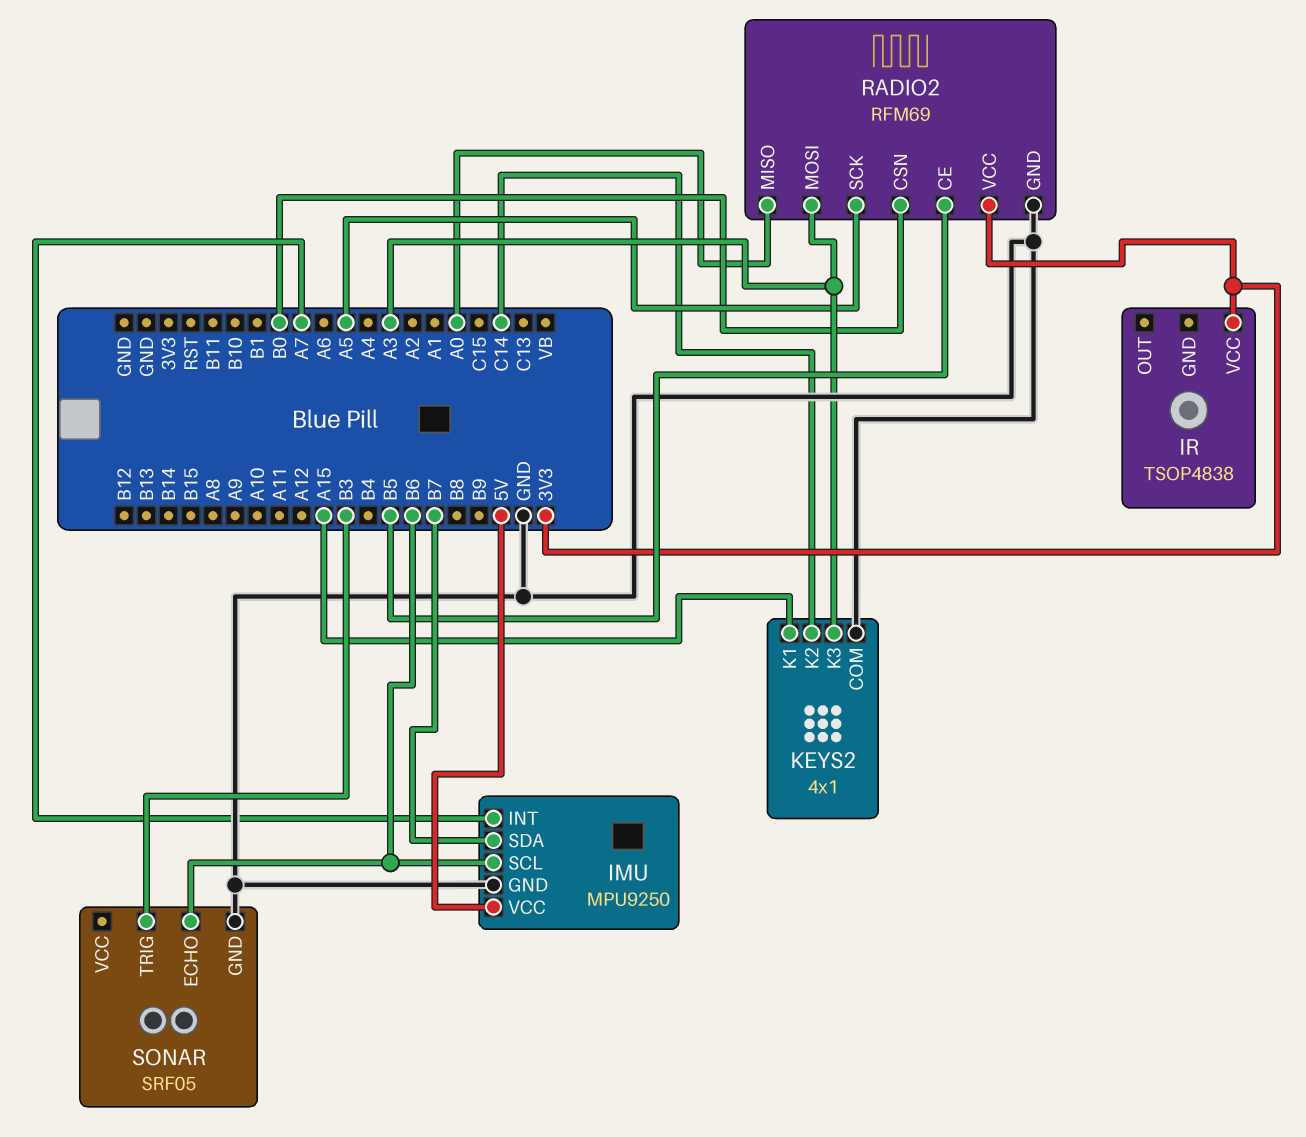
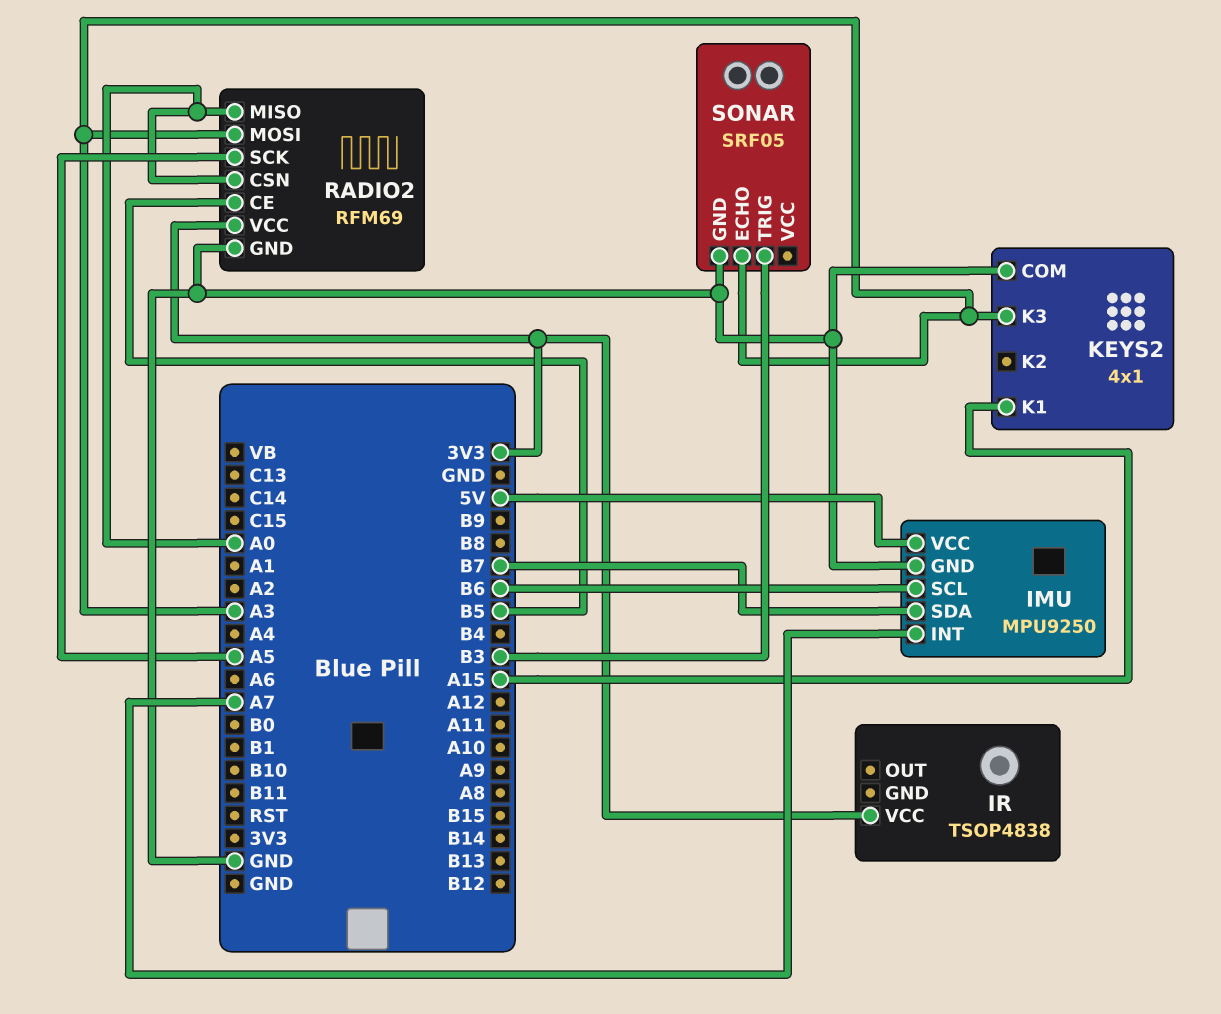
KEYS2 pin K2: C14 -> none
RADIO2 pin CSN: B0 -> A0
SONAR pin ECHO: B6 -> A3

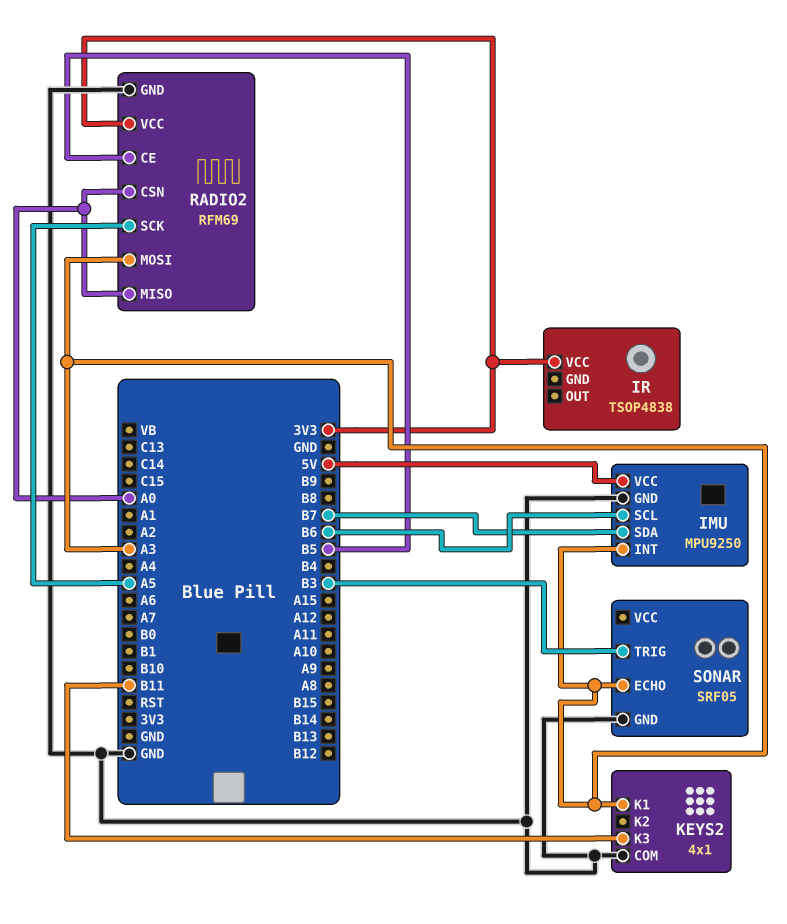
IMU pin INT: A7 -> A3
KEYS2 pin K1: A15 -> A3
KEYS2 pin K3: A3 -> B11

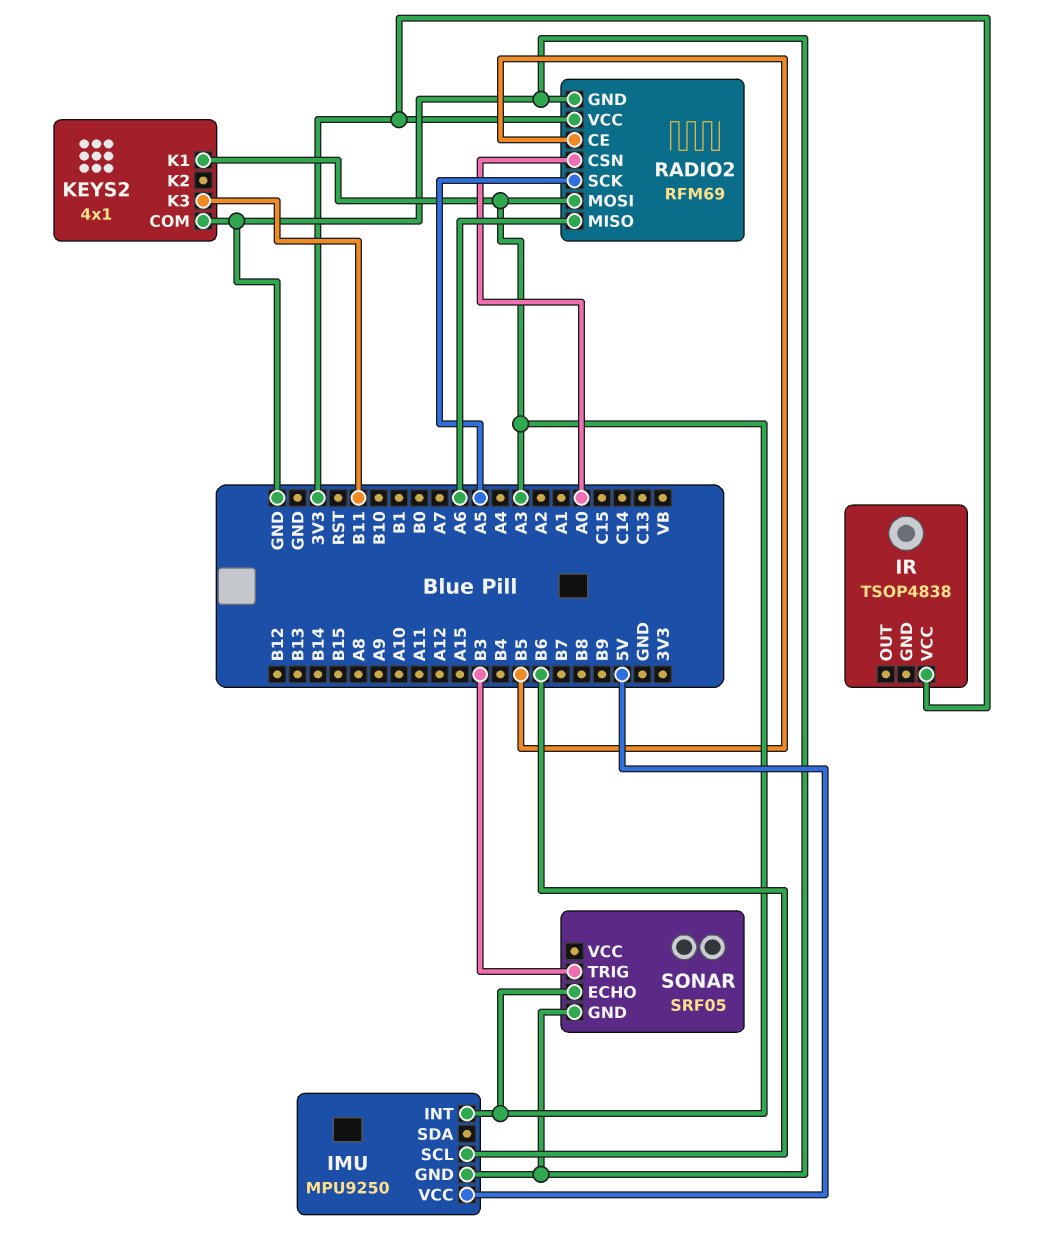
IMU pin SDA: B7 -> none
RADIO2 pin MISO: A0 -> A6

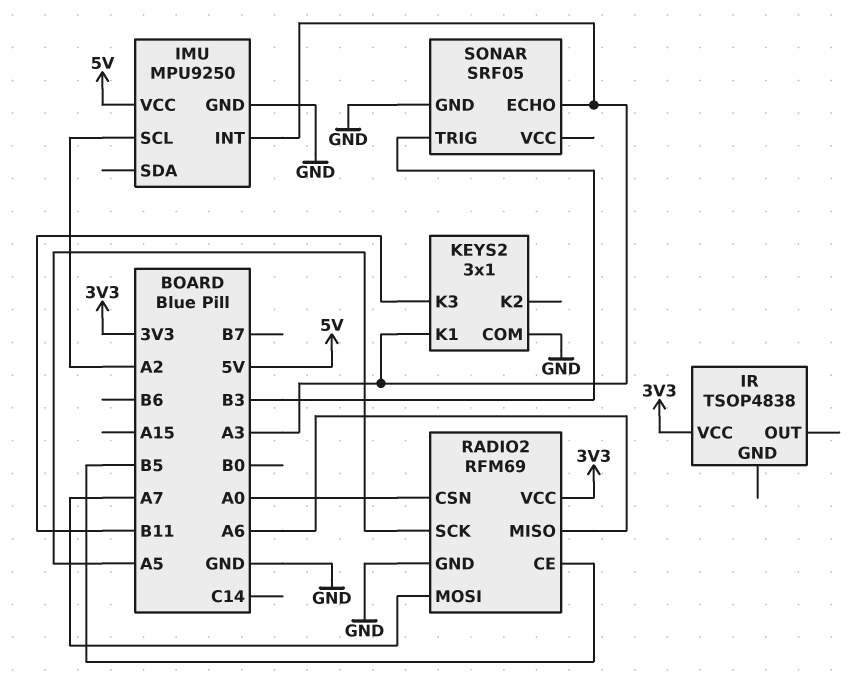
IMU pin SCL: B6 -> A2
KEYS2: 4x1 -> 3x1
RADIO2 pin MOSI: A3 -> A7

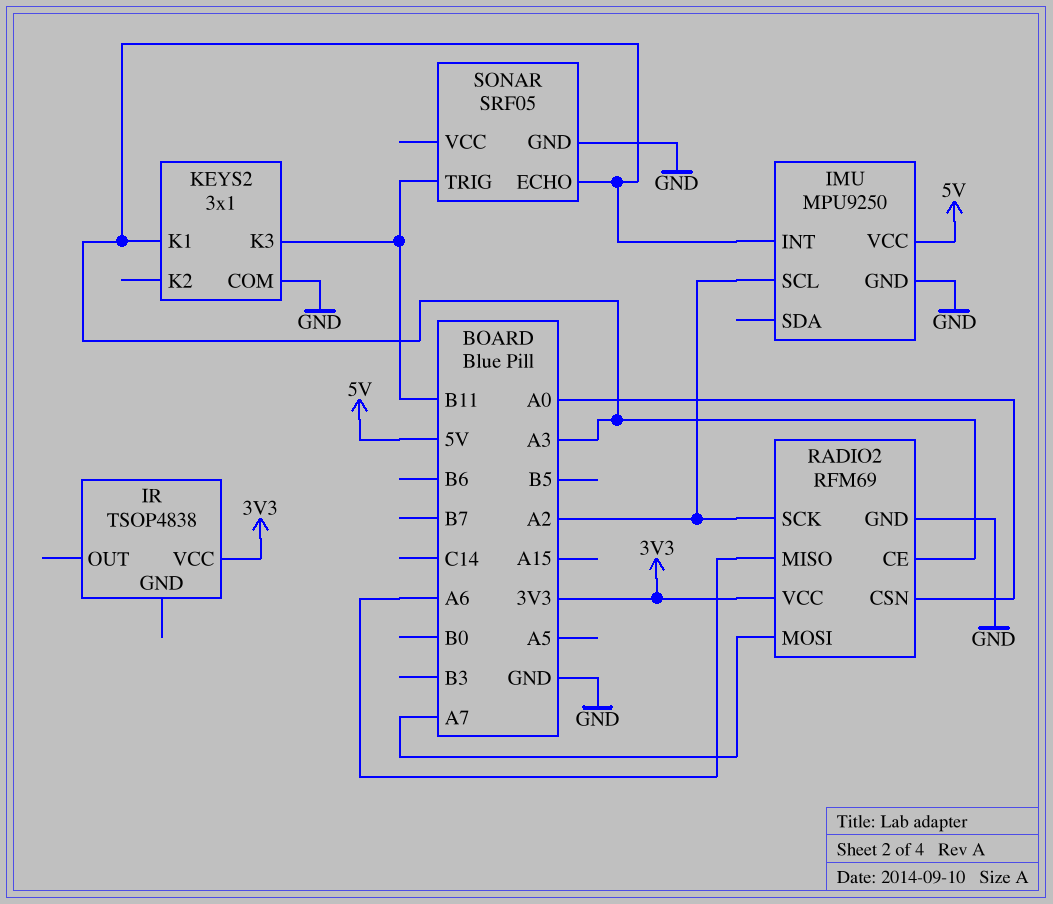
RADIO2 pin CE: B5 -> A3
RADIO2 pin SCK: A5 -> A2
SONAR pin TRIG: B3 -> B11

